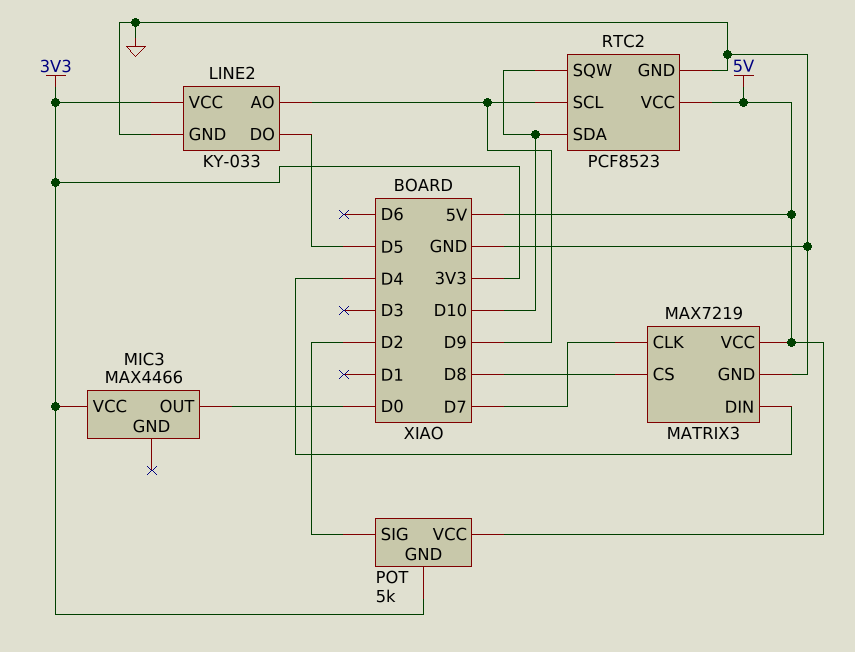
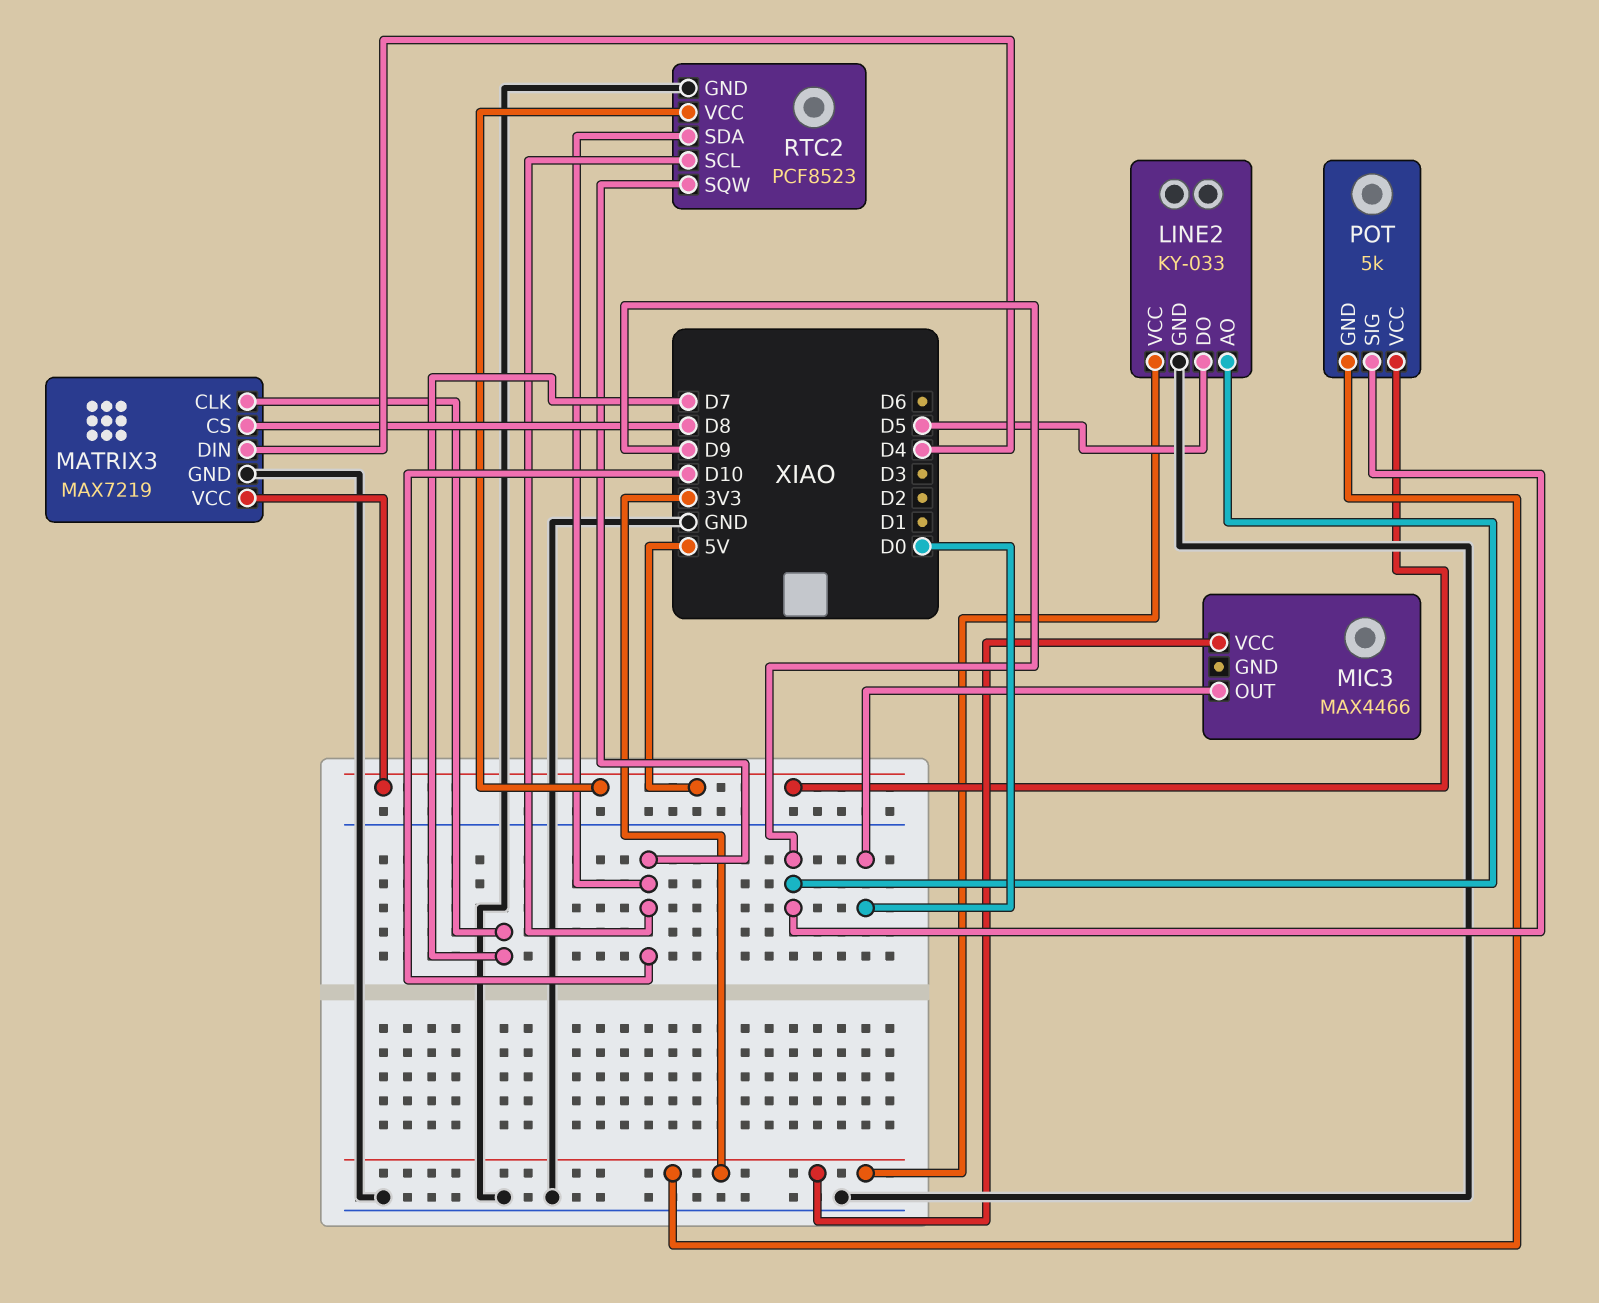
POT pin SIG: D2 -> D9
RTC2 pin SCL: D9 -> D10

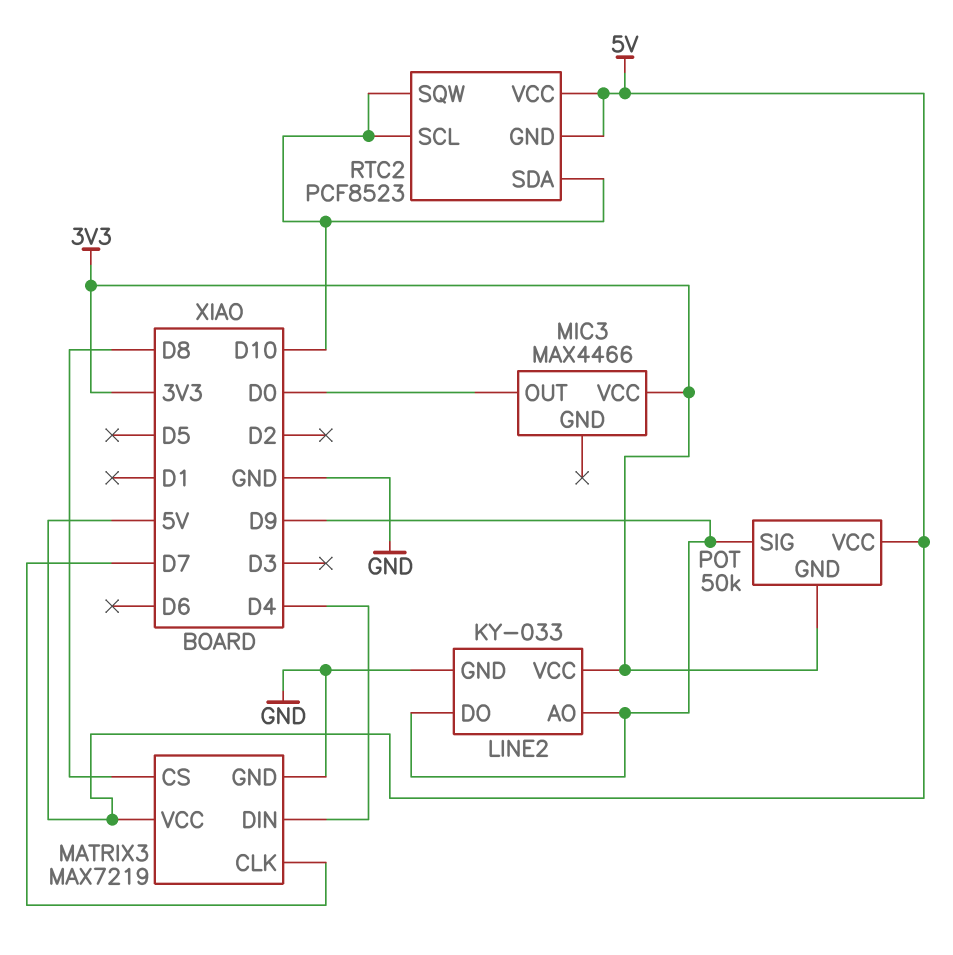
LINE2 pin DO: D5 -> D9
POT: 5k -> 50k
RTC2 pin GND: GND -> 5V

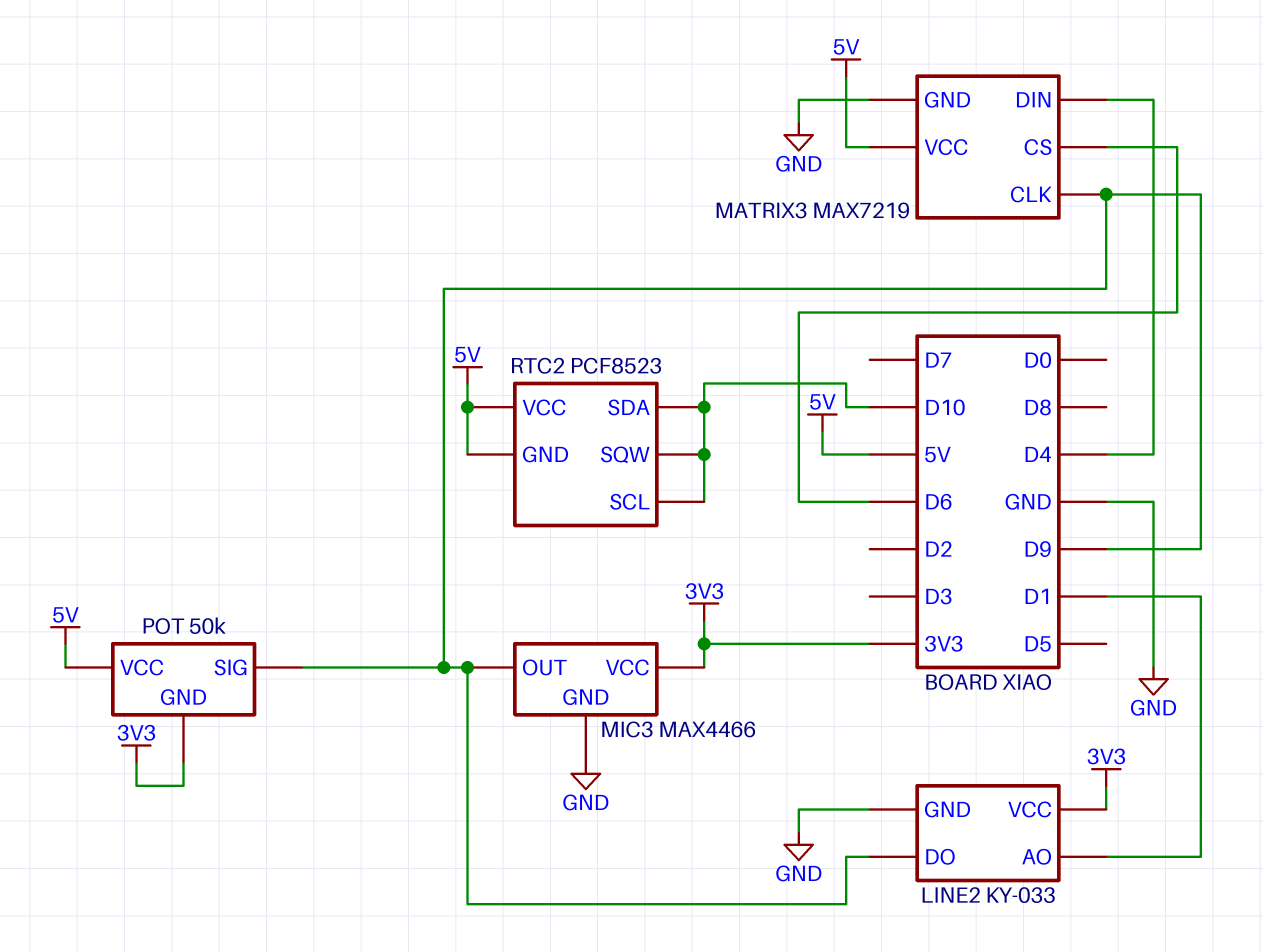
LINE2 pin AO: D9 -> D1
MATRIX3 pin CLK: D7 -> D9
MATRIX3 pin CS: D8 -> D6
MIC3 pin GND: none -> GND
MIC3 pin OUT: D0 -> D9

